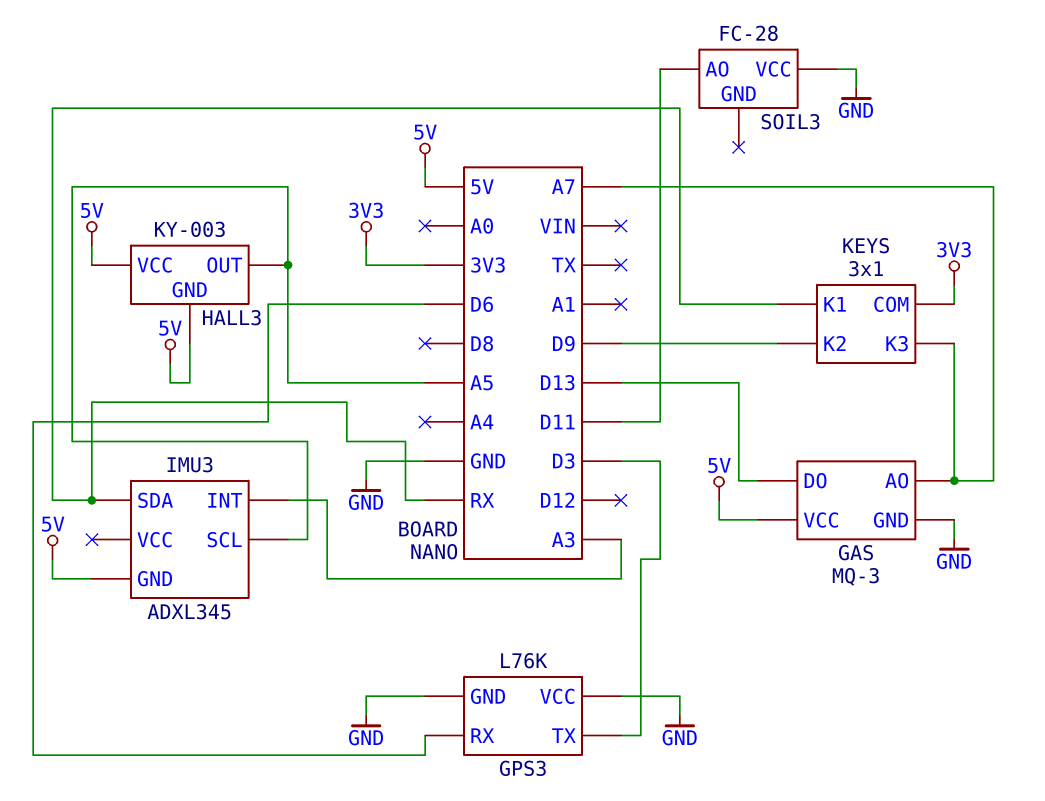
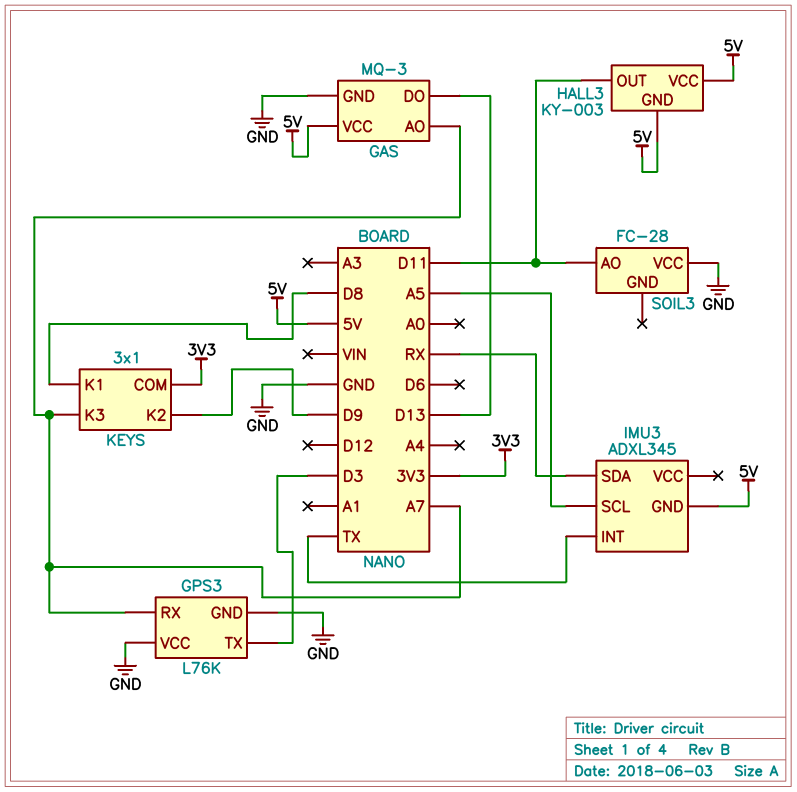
GPS3 pin RX: D6 -> A7
HALL3 pin OUT: A5 -> D11
IMU3 pin INT: A3 -> TX
KEYS pin K1: RX -> D8

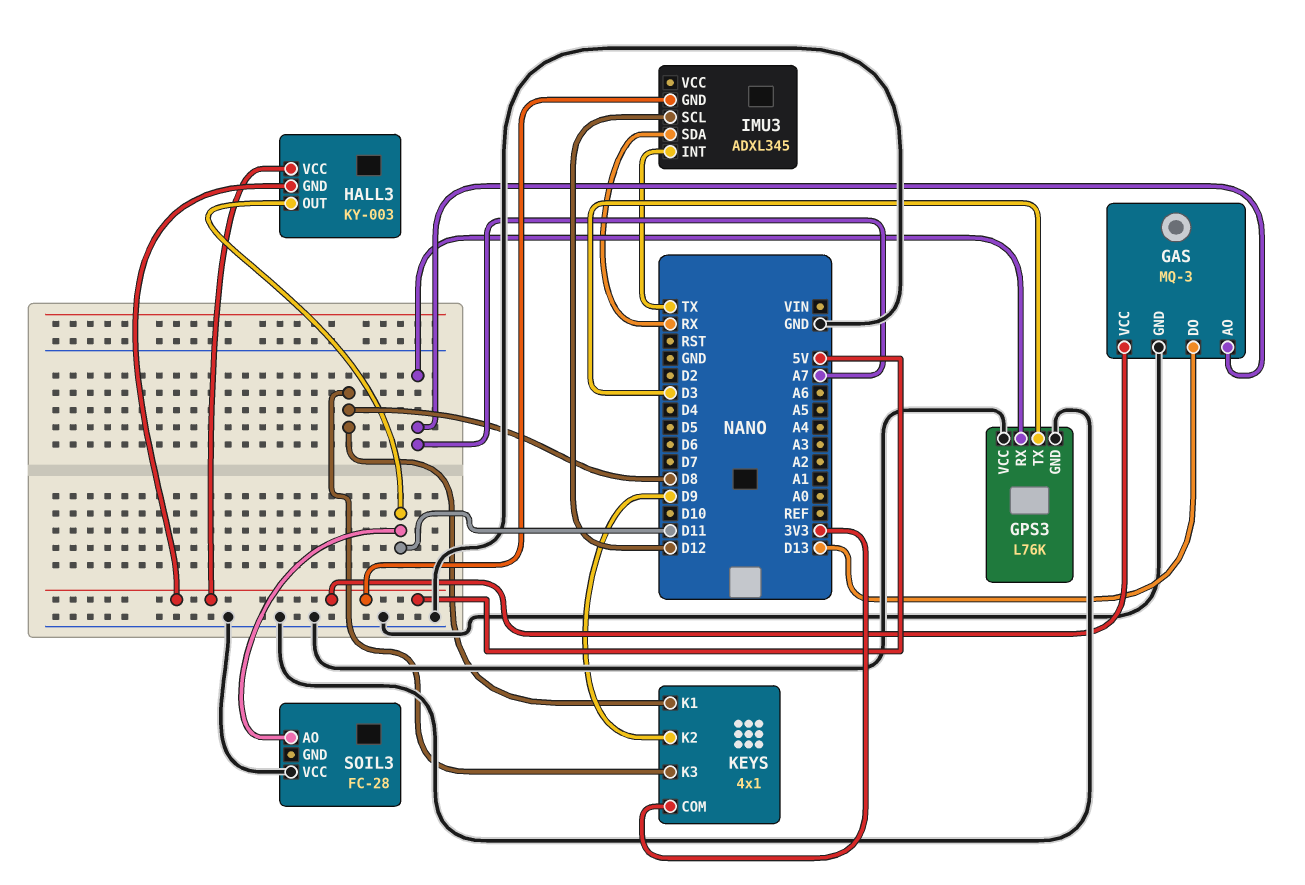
IMU3 pin SCL: A5 -> D12
KEYS: 3x1 -> 4x1
KEYS pin K3: A7 -> D8

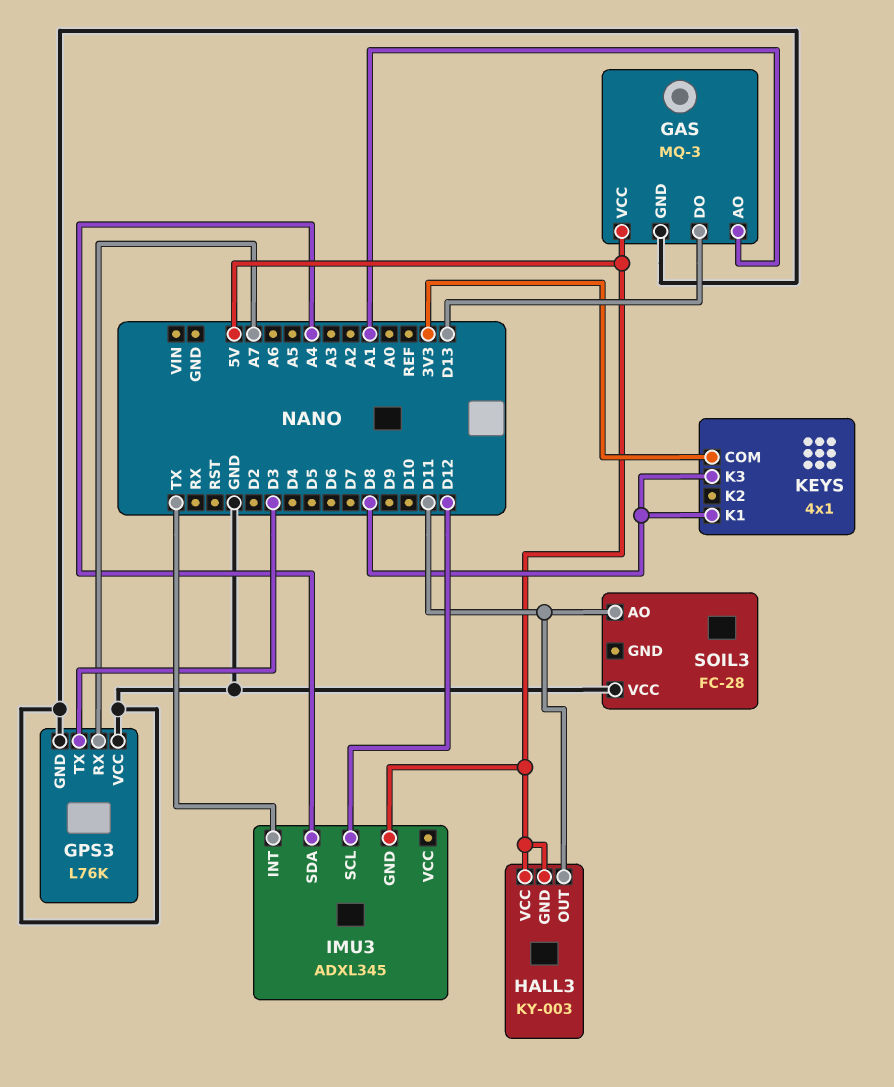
GAS pin AO: A7 -> A1
IMU3 pin SDA: RX -> A4
KEYS pin K2: D9 -> none

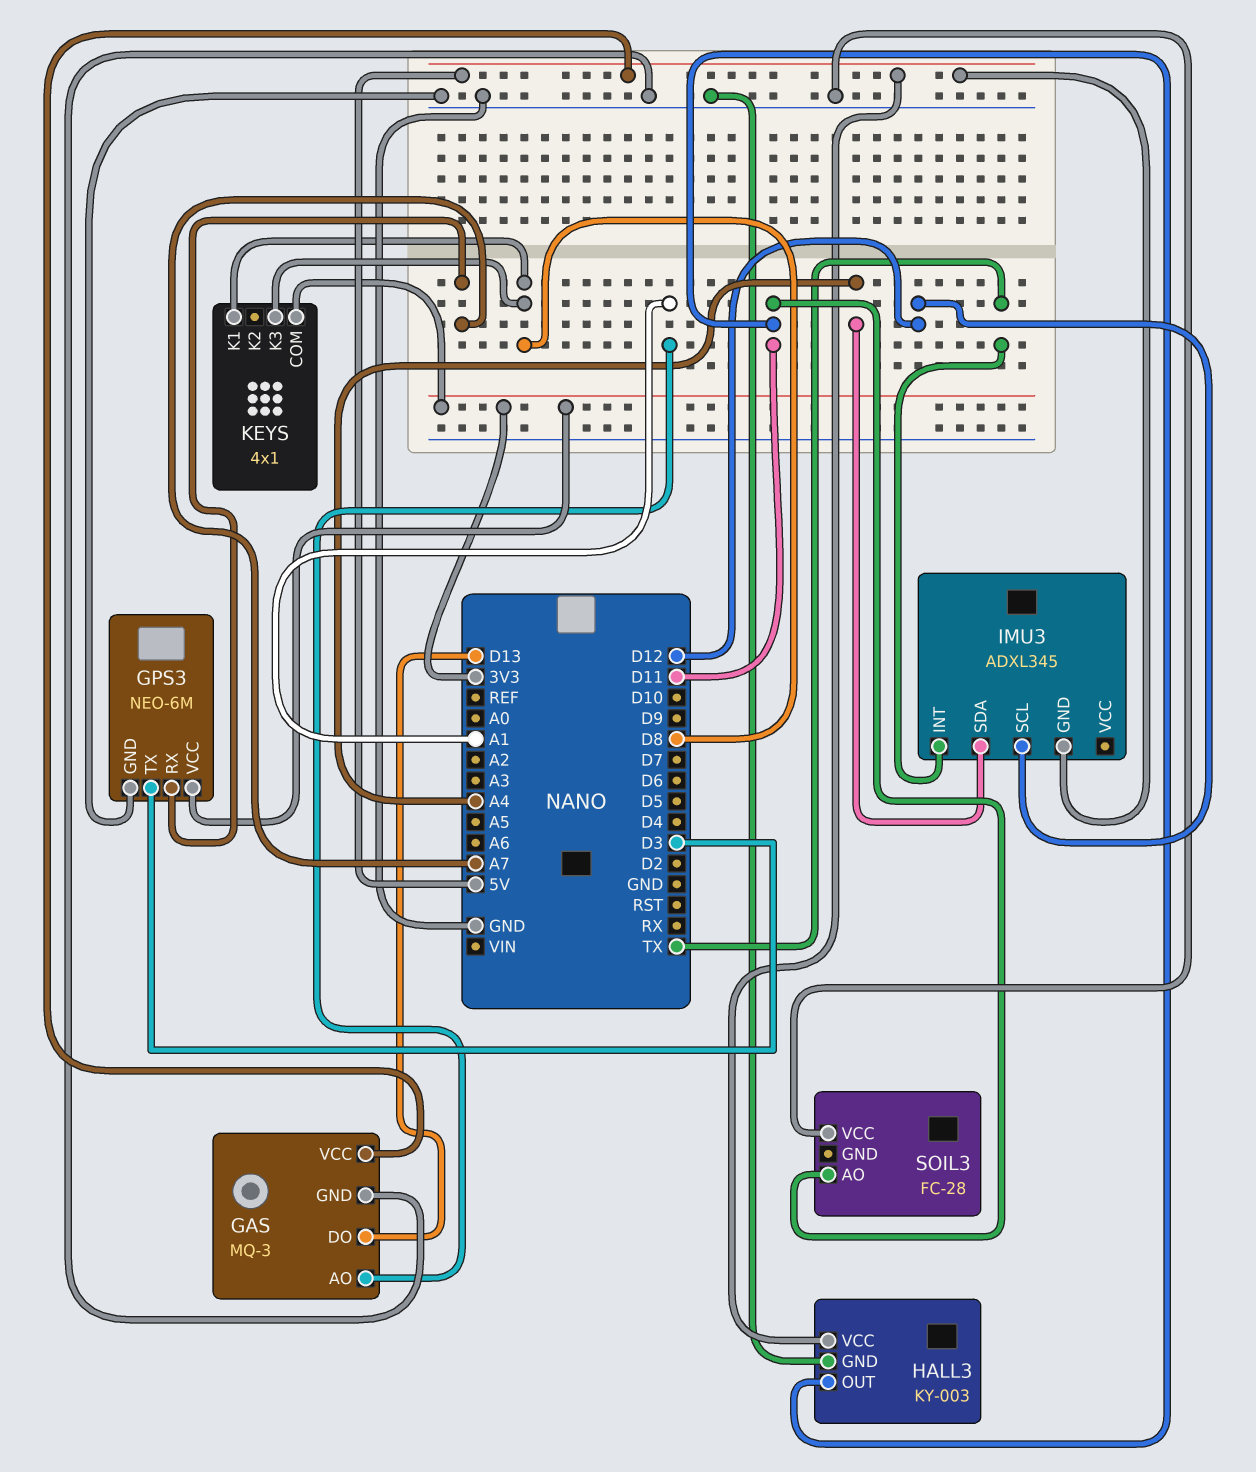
GPS3: L76K -> NEO-6M
GPS3 pin VCC: GND -> 3V3
HALL3 pin GND: 5V -> GND

